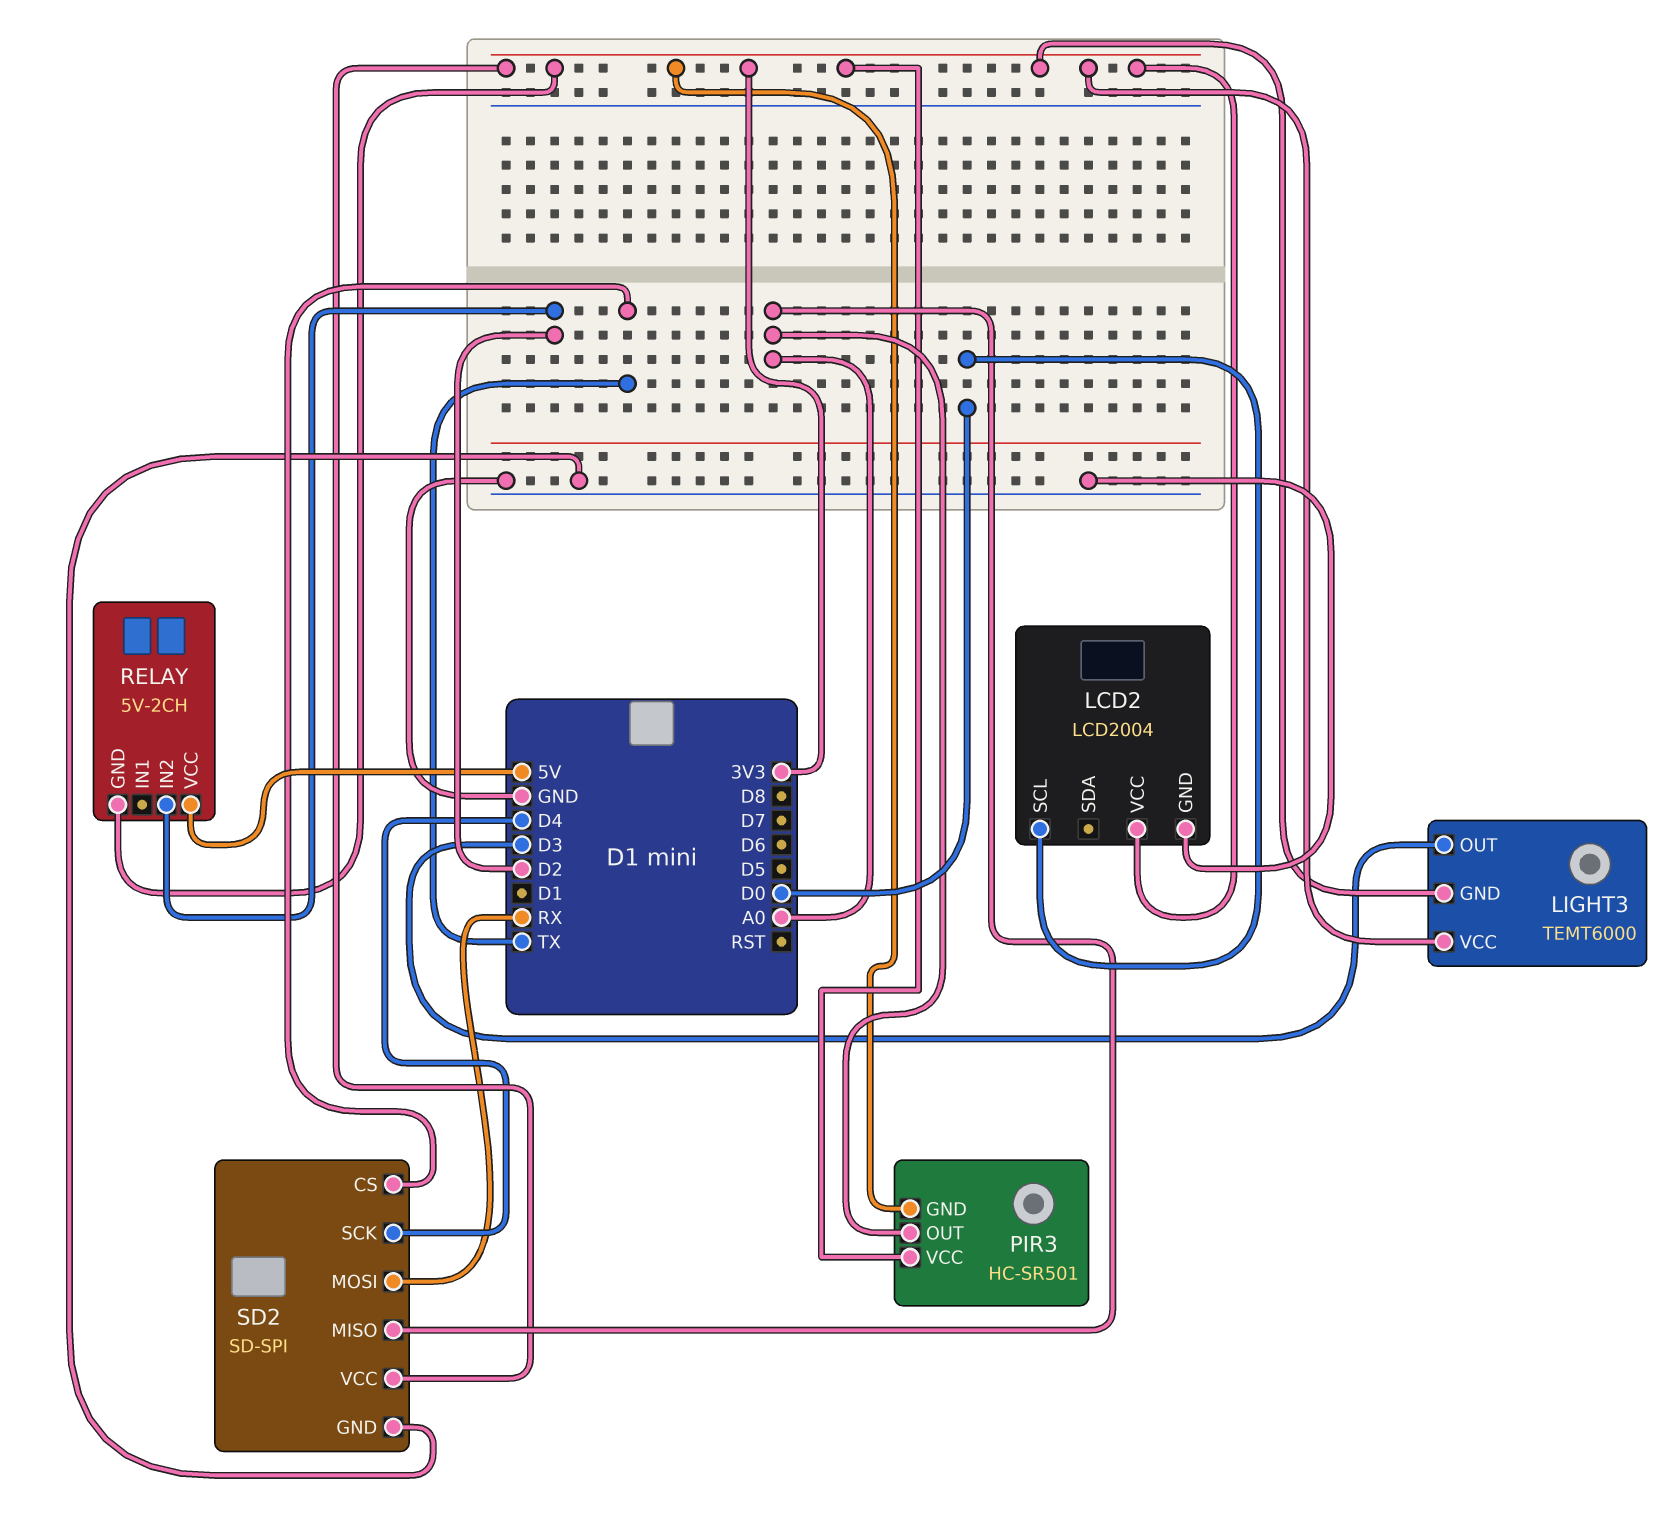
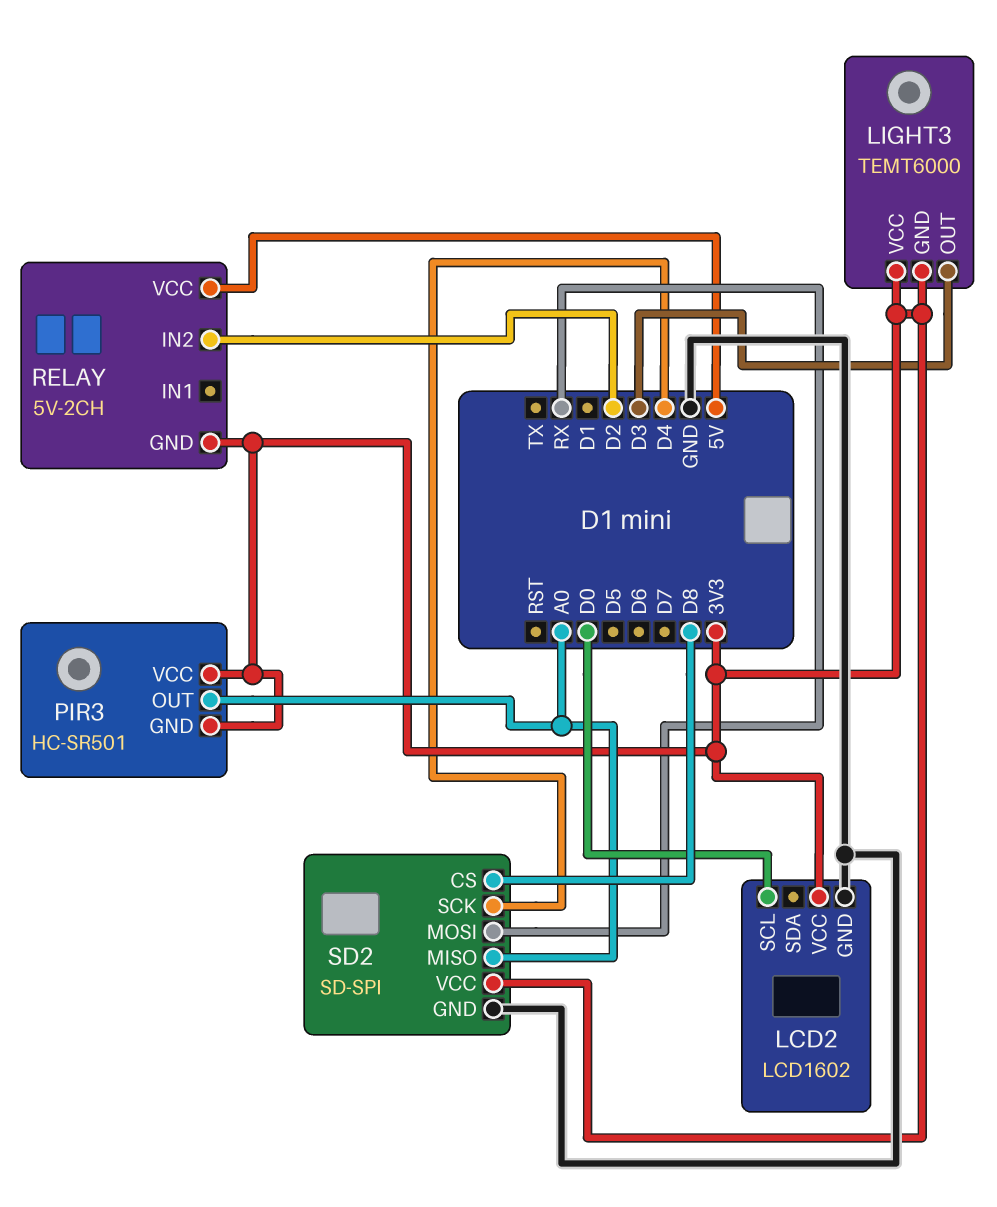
LCD2: LCD2004 -> LCD1602
SD2 pin CS: TX -> D8

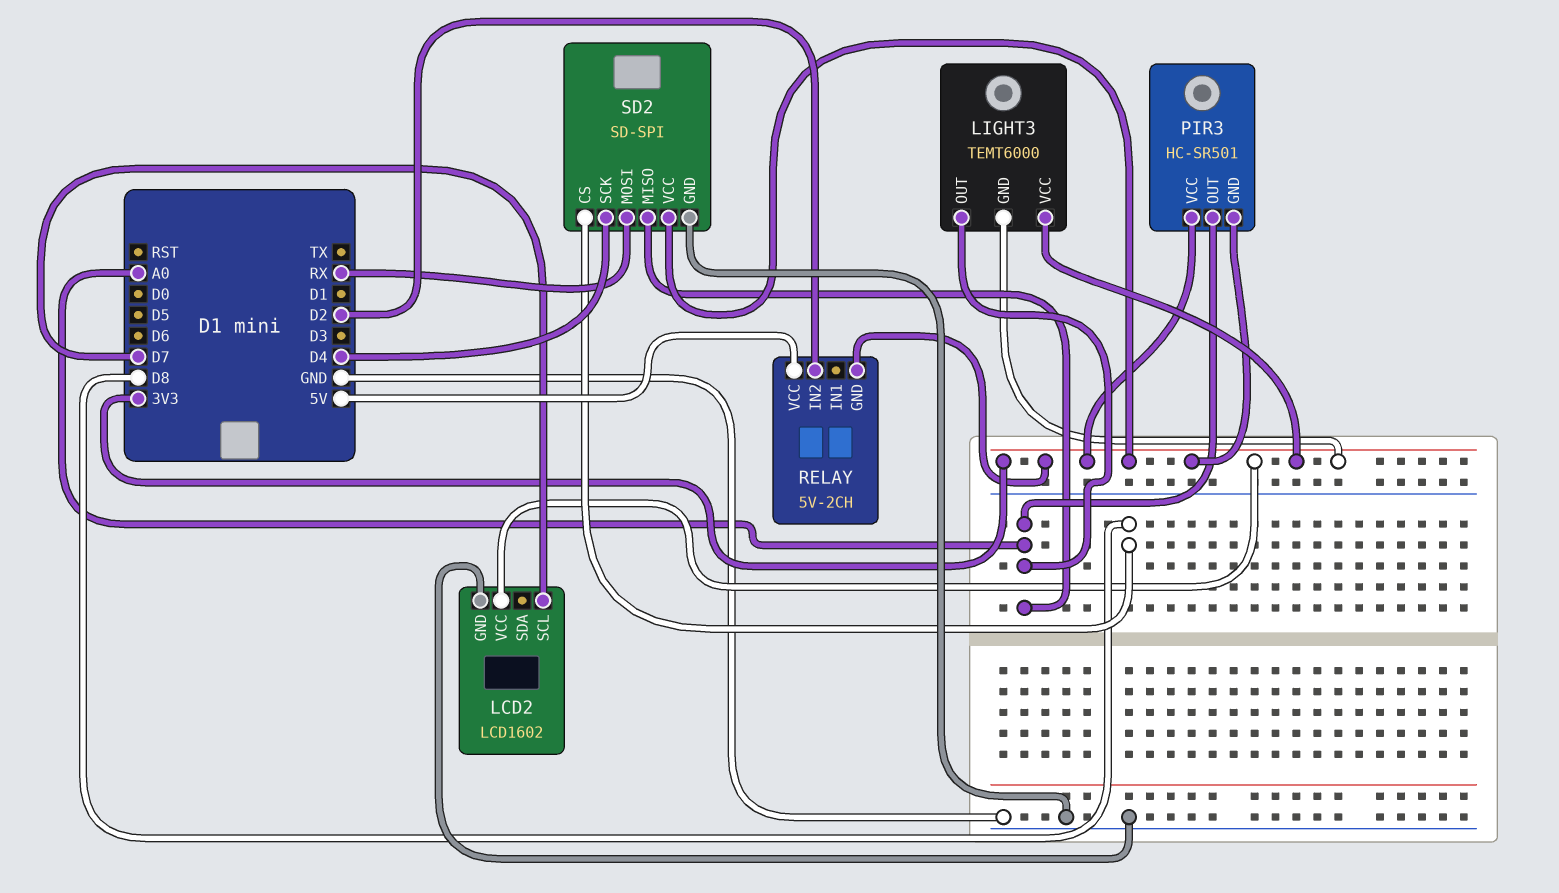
LCD2 pin SCL: D0 -> D7
LIGHT3 pin OUT: D3 -> A0

